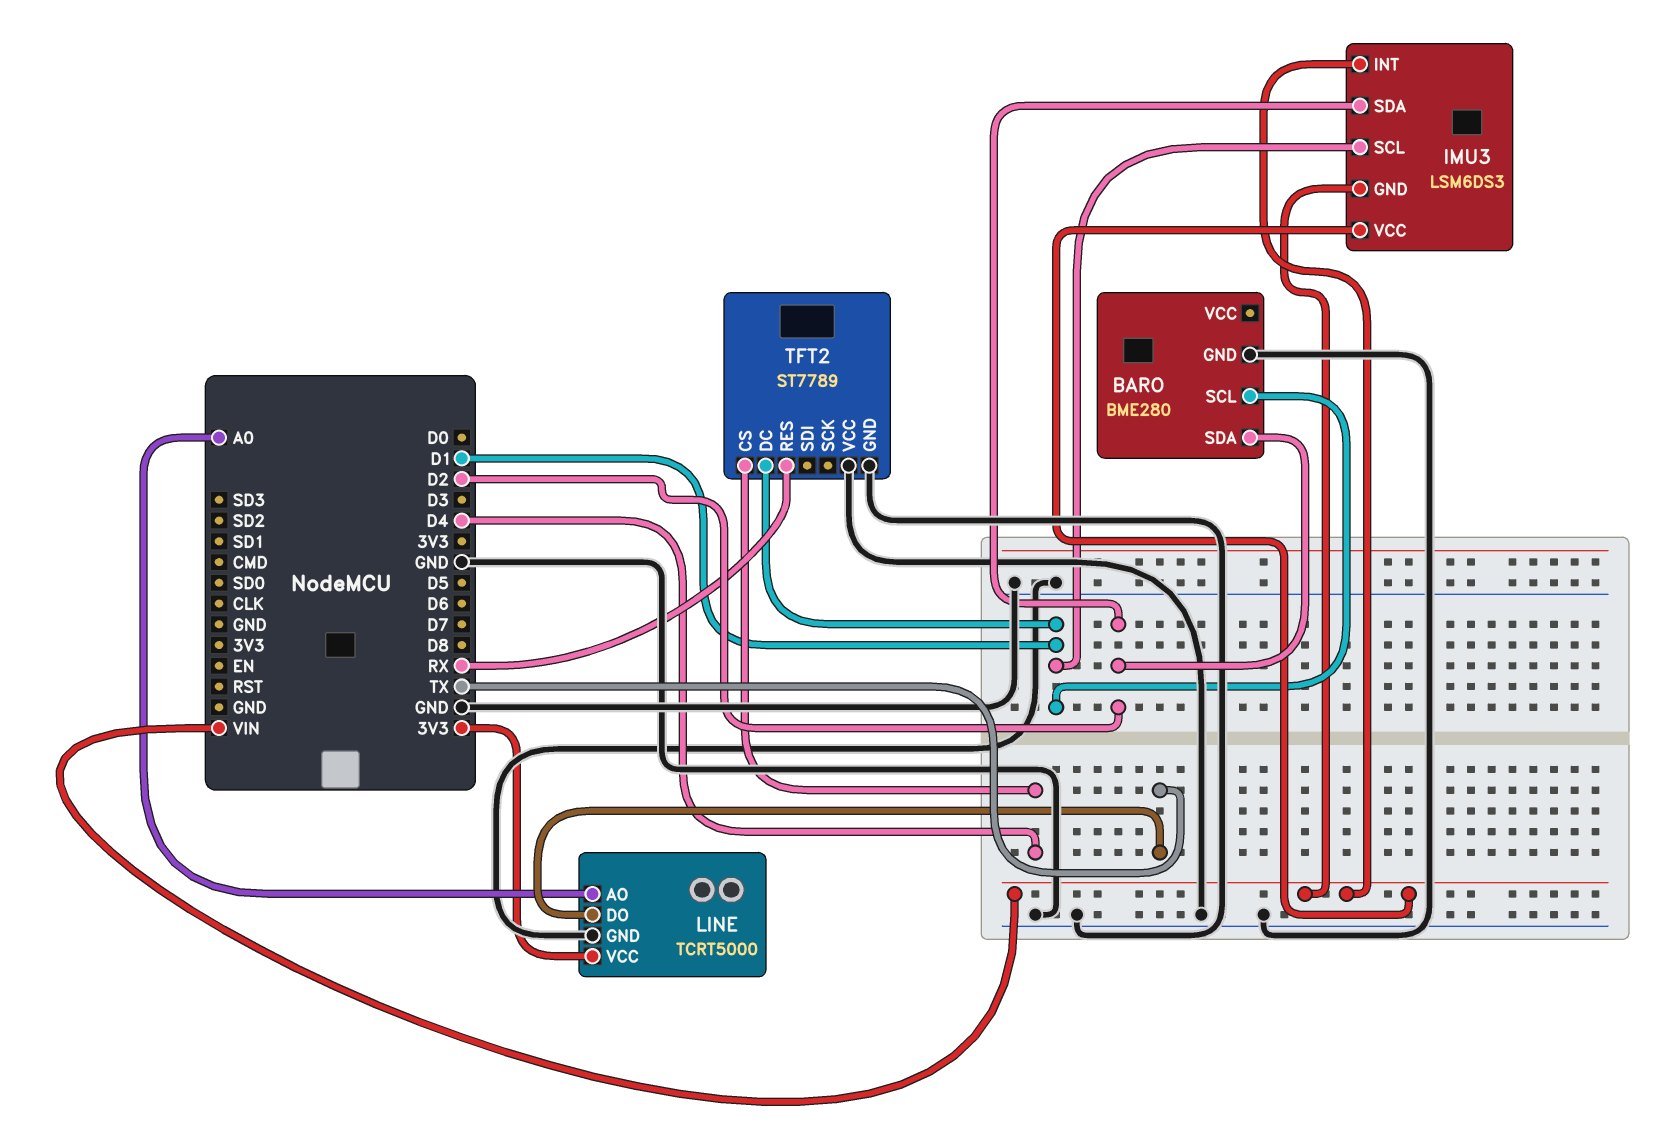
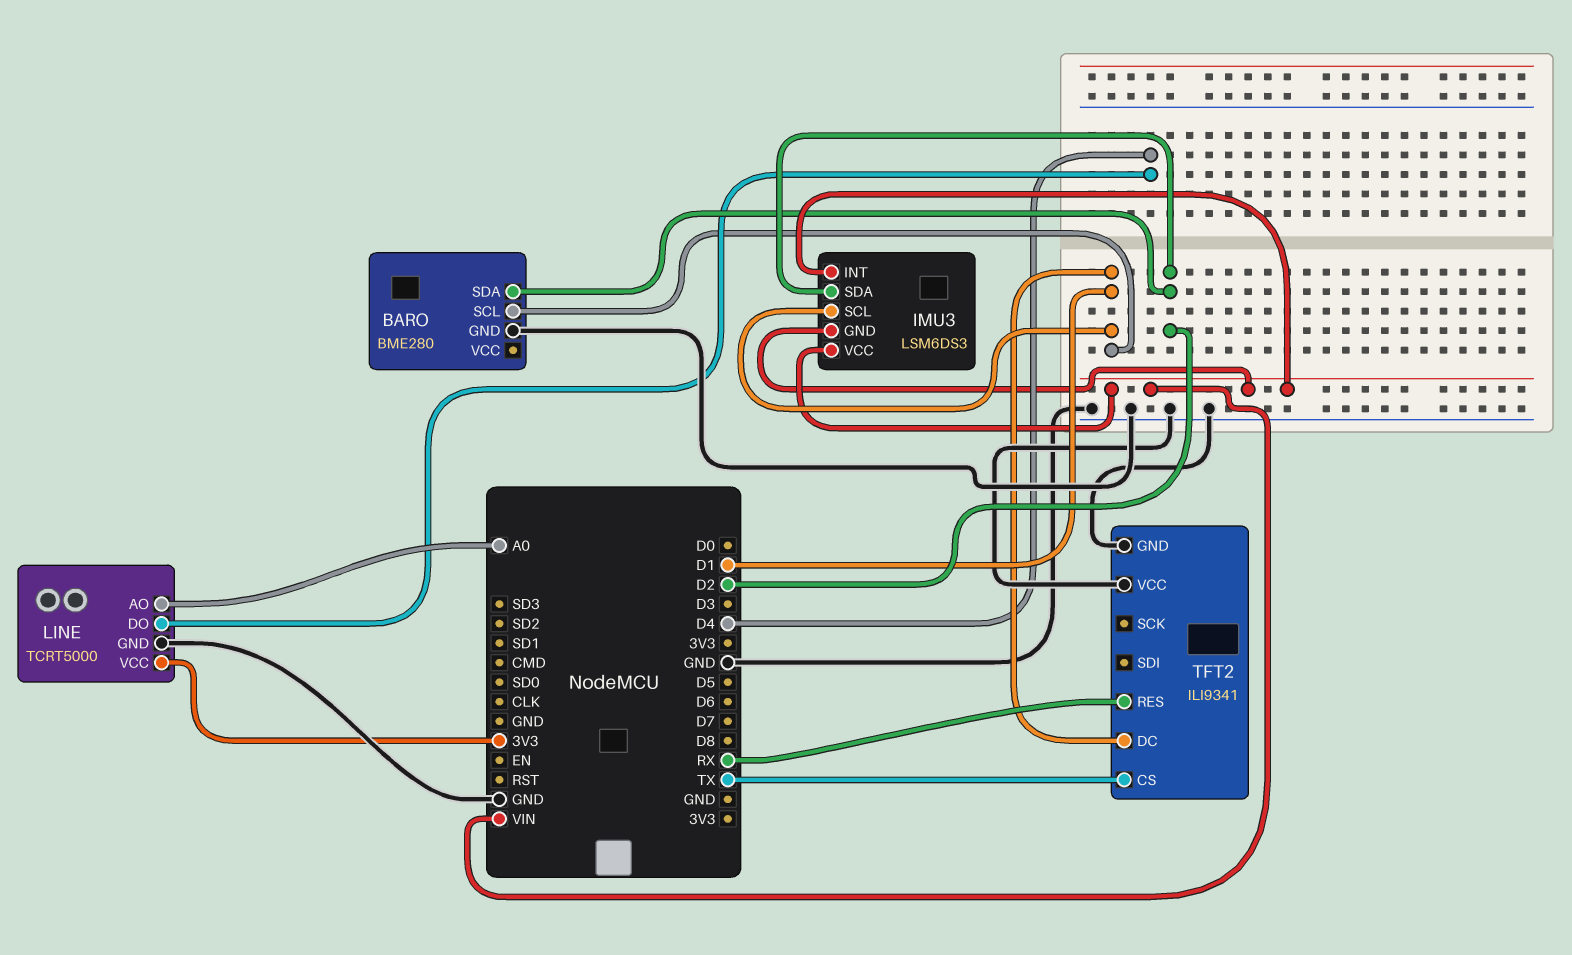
LINE pin DO: TX -> D4
TFT2: ST7789 -> ILI9341
TFT2 pin CS: D4 -> TX

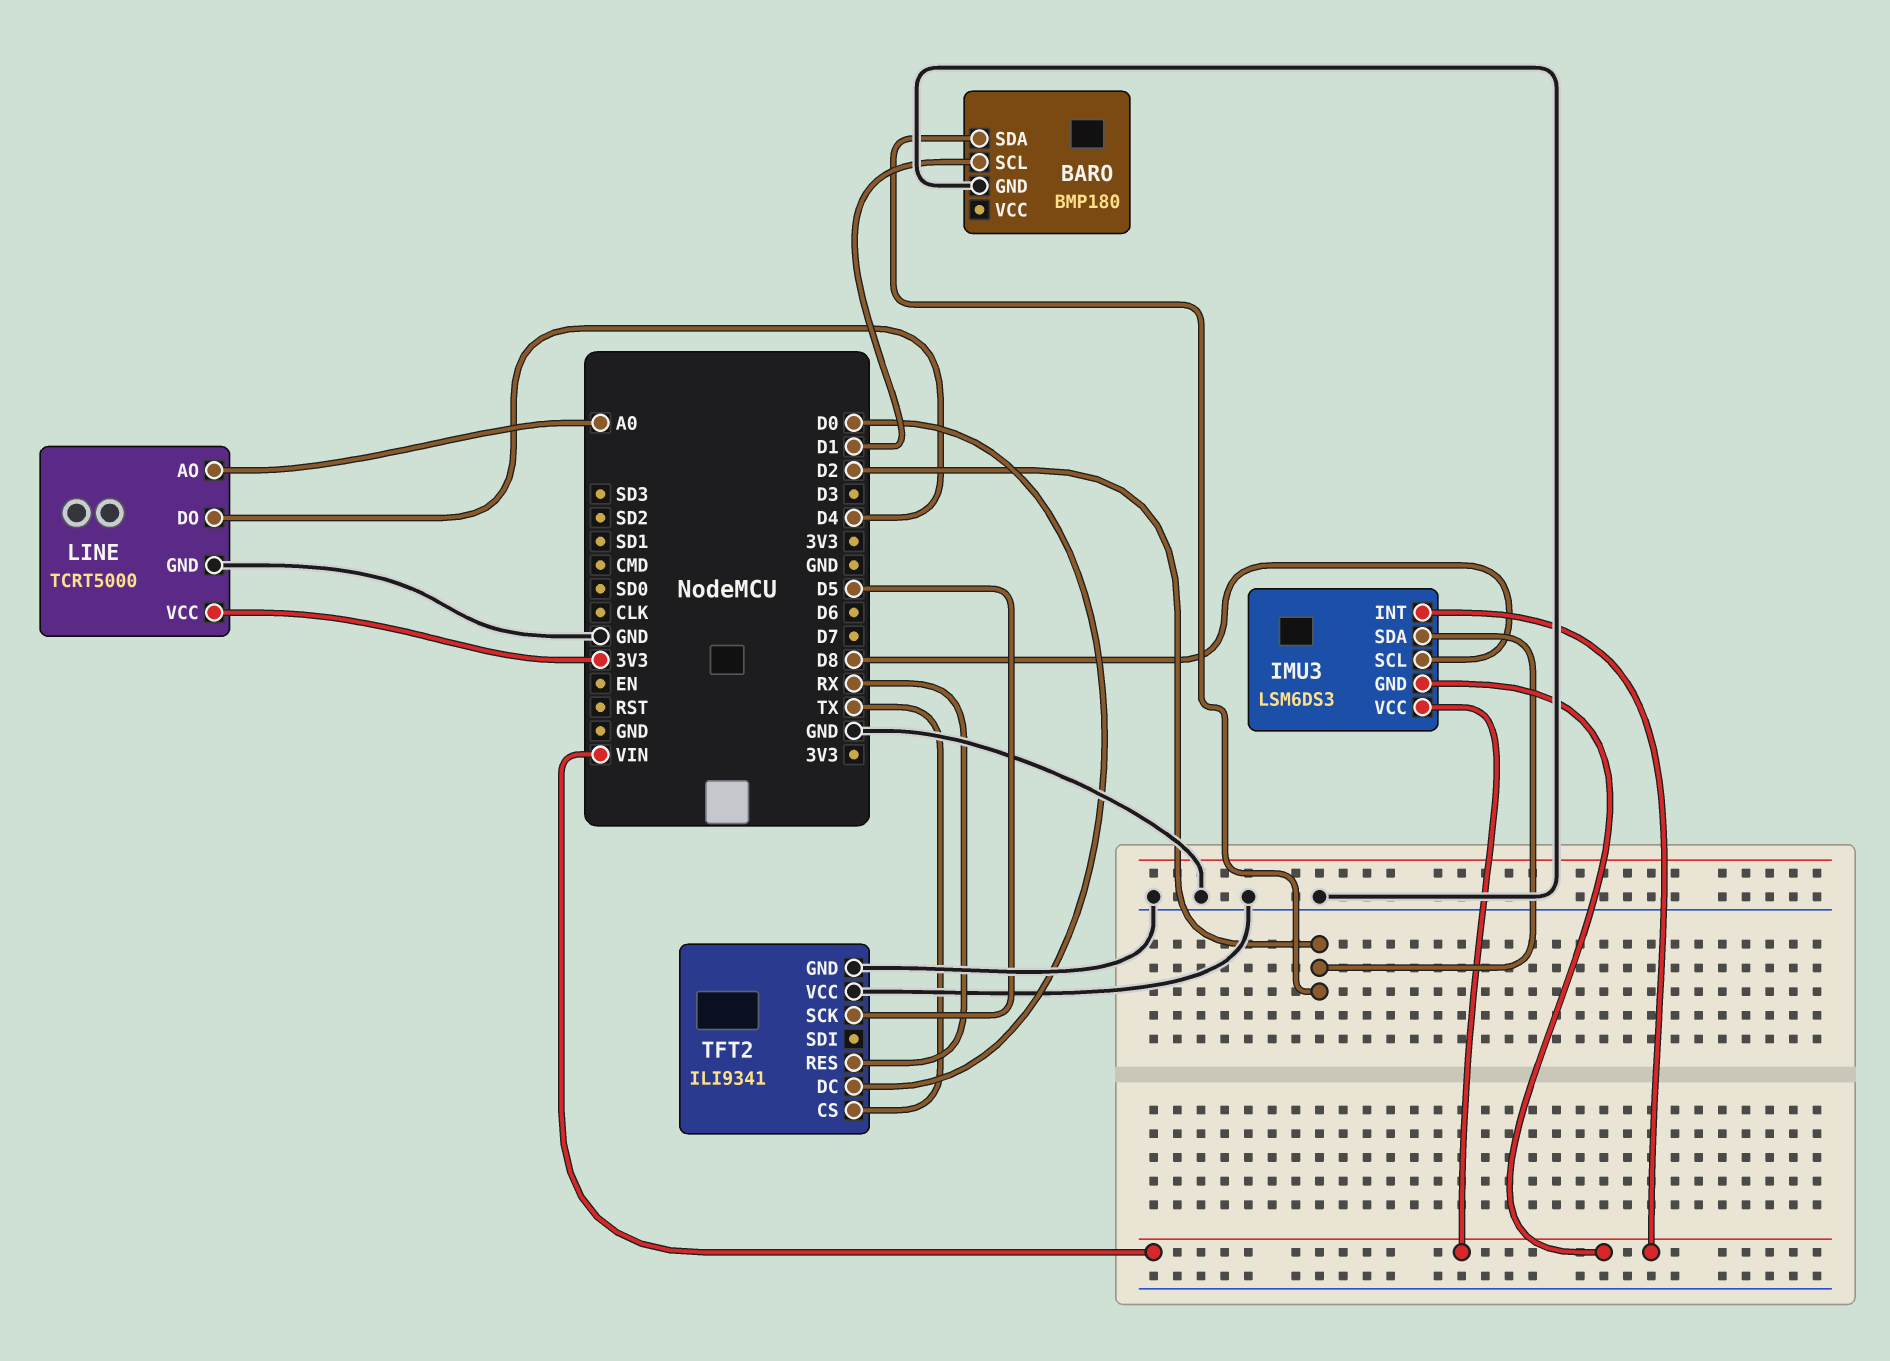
BARO: BME280 -> BMP180
IMU3 pin SCL: D1 -> D8
TFT2 pin DC: D1 -> D0
TFT2 pin SCK: none -> D5

